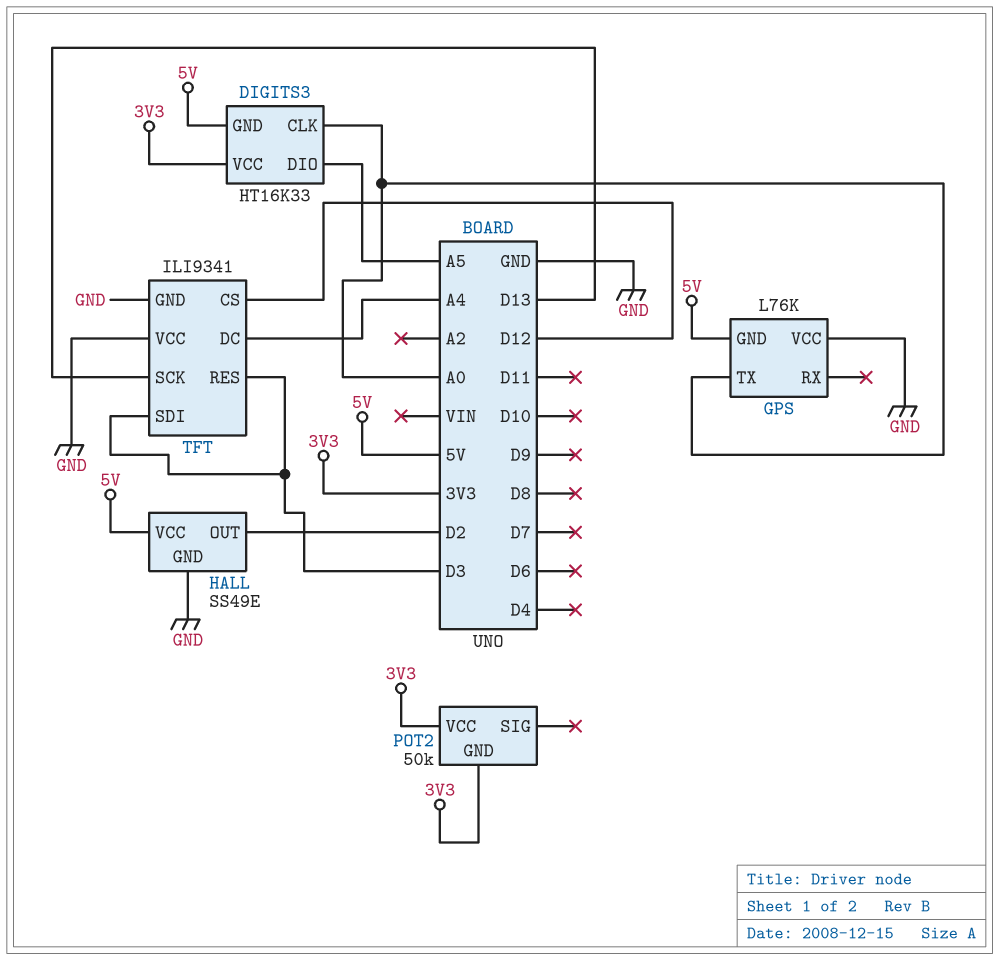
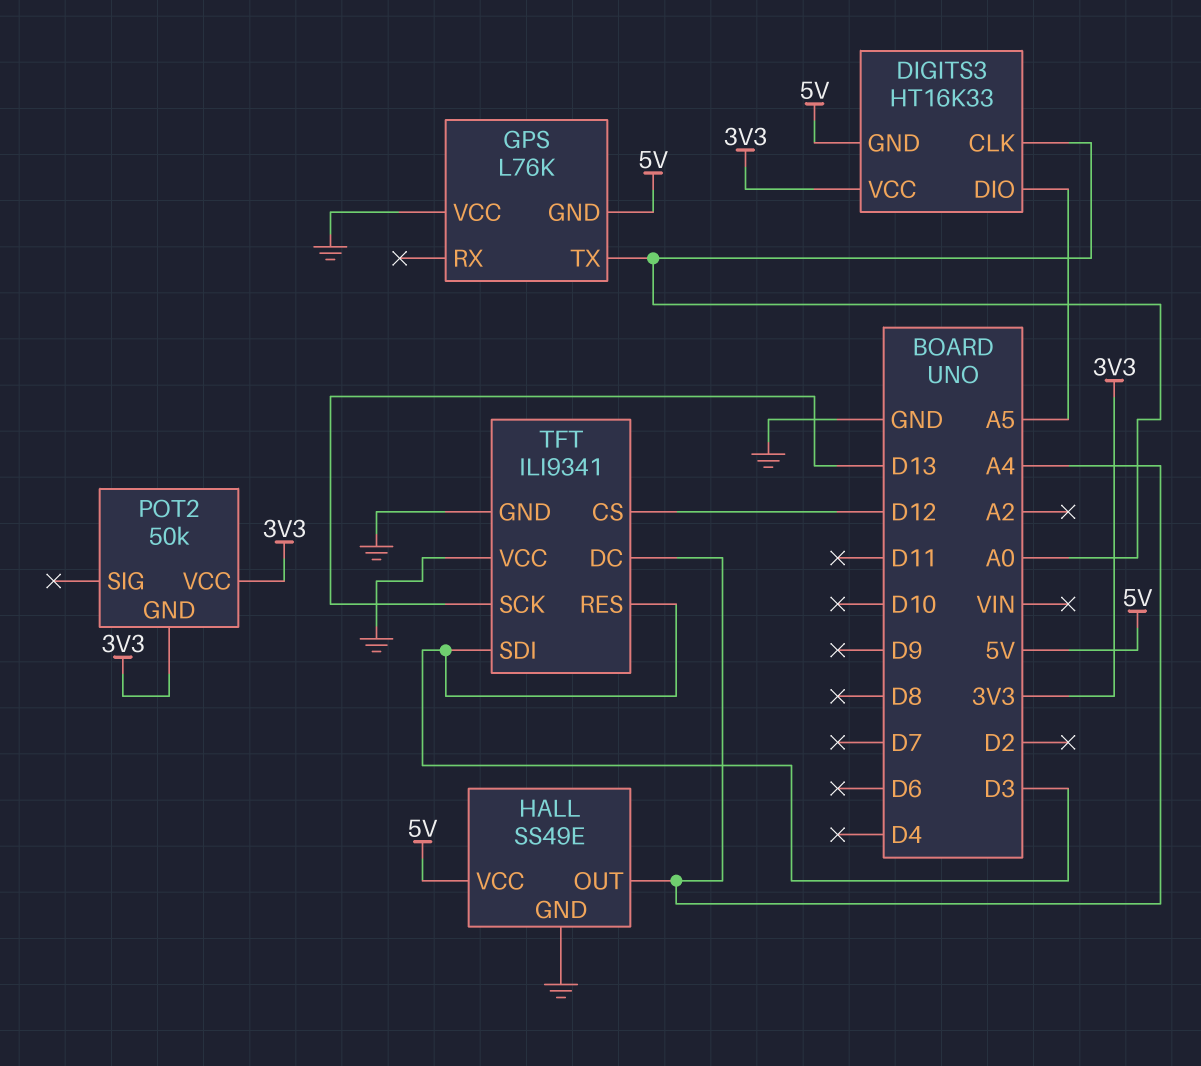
HALL pin OUT: D2 -> A4

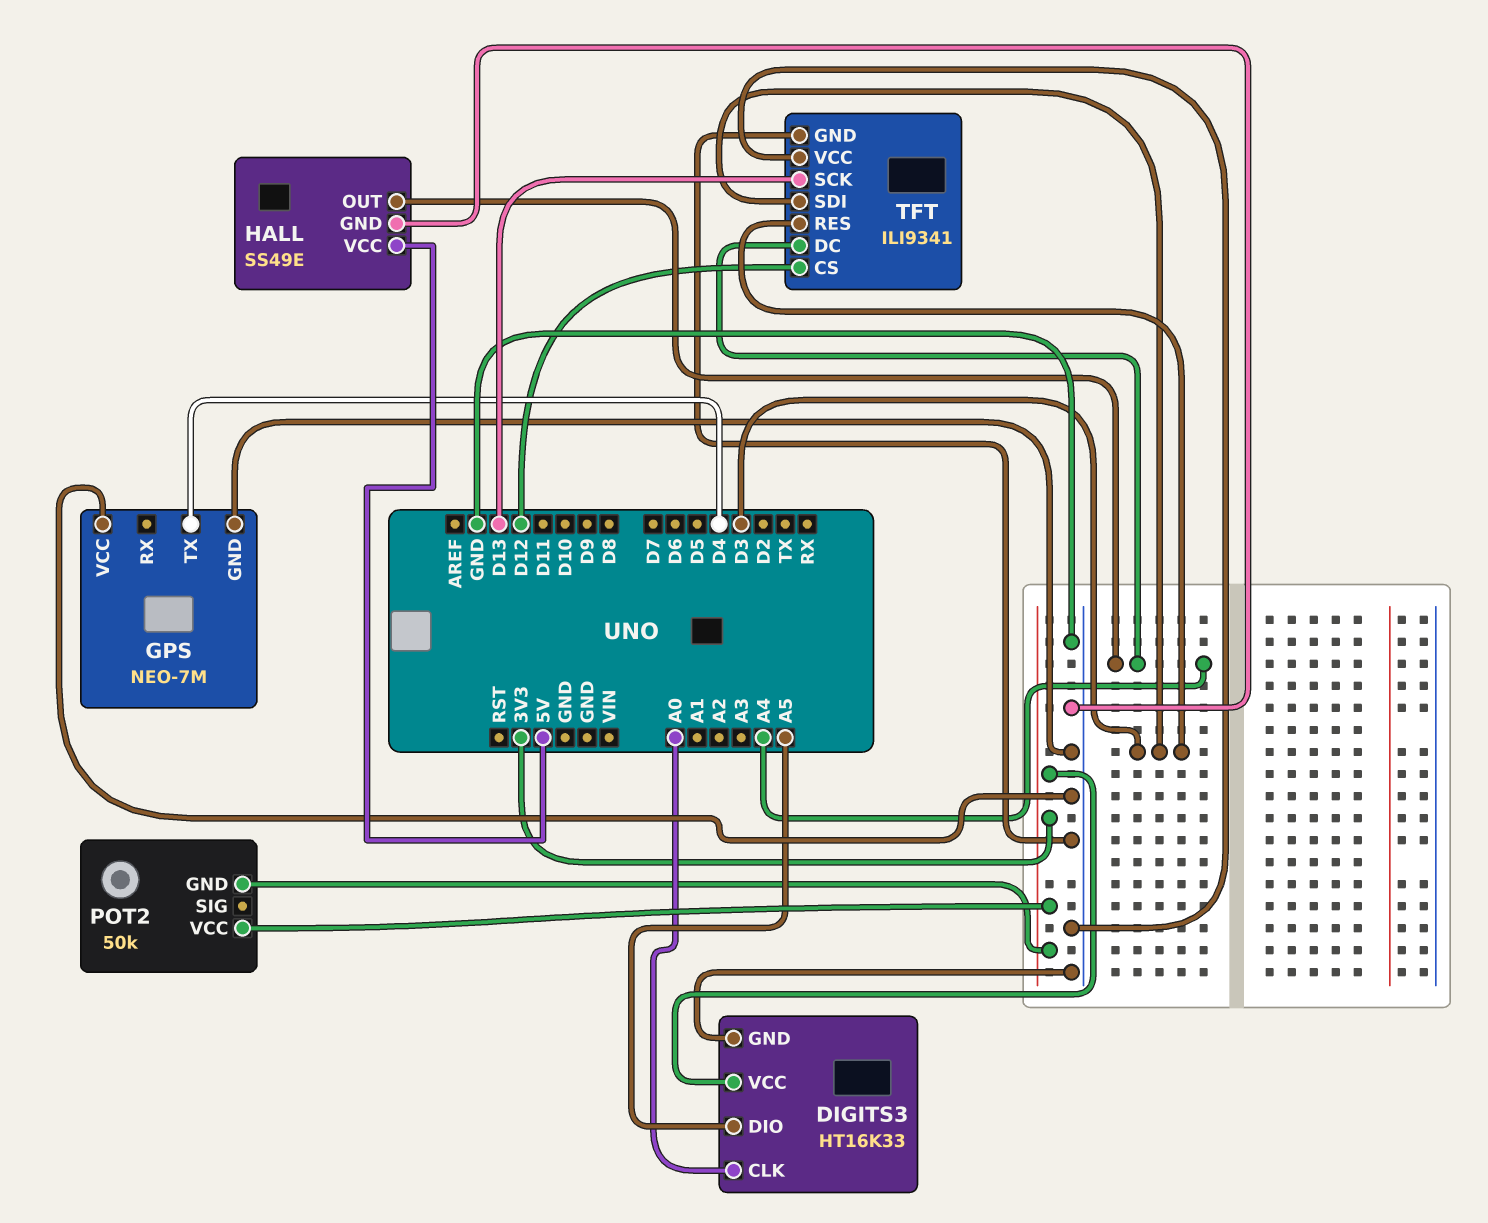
DIGITS3 pin GND: 5V -> GND
GPS: L76K -> NEO-7M
GPS pin GND: 5V -> GND
GPS pin TX: A0 -> D4

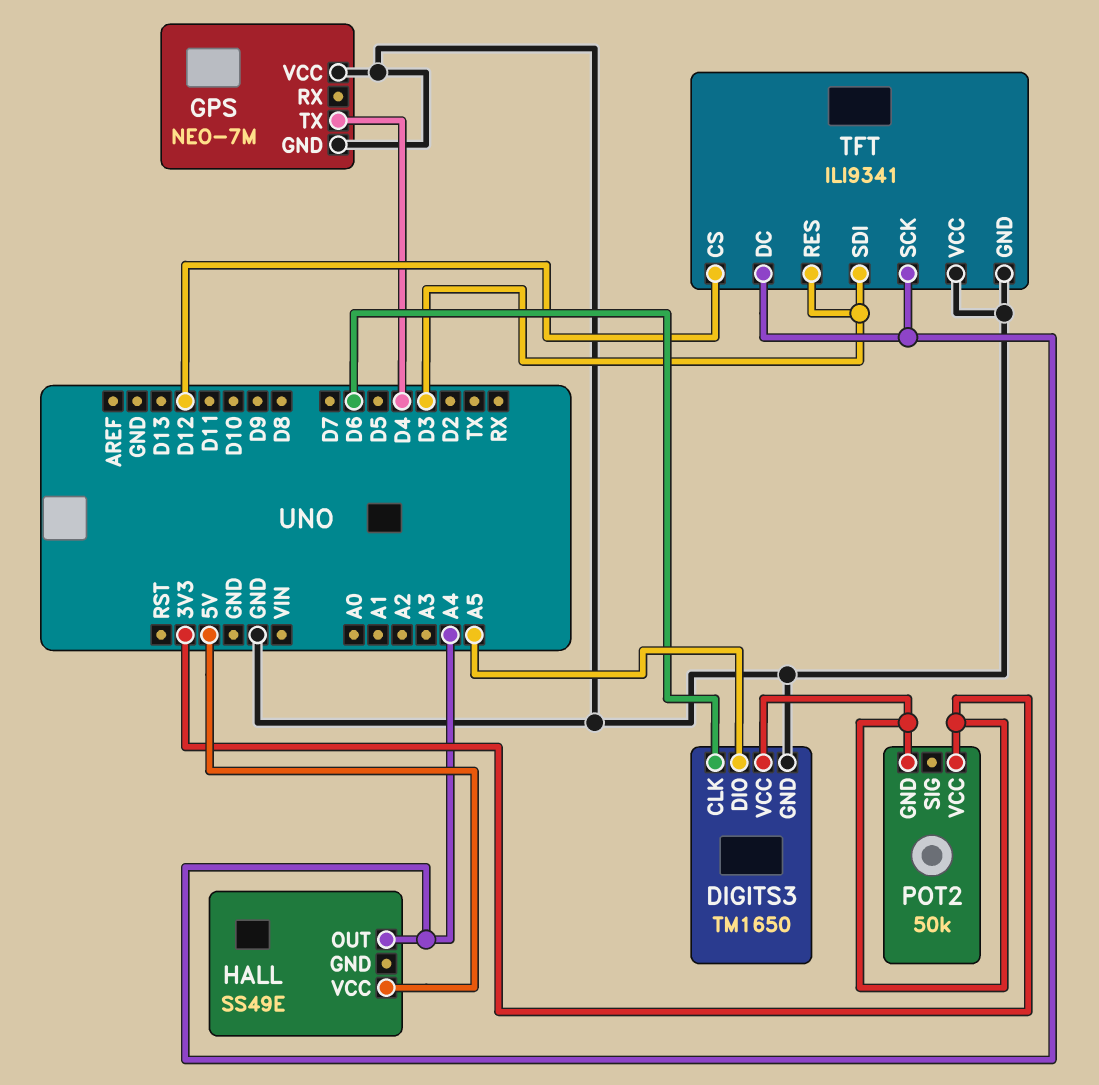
DIGITS3: HT16K33 -> TM1650
DIGITS3 pin CLK: A0 -> D6
HALL pin GND: GND -> none
TFT pin SCK: D13 -> A4

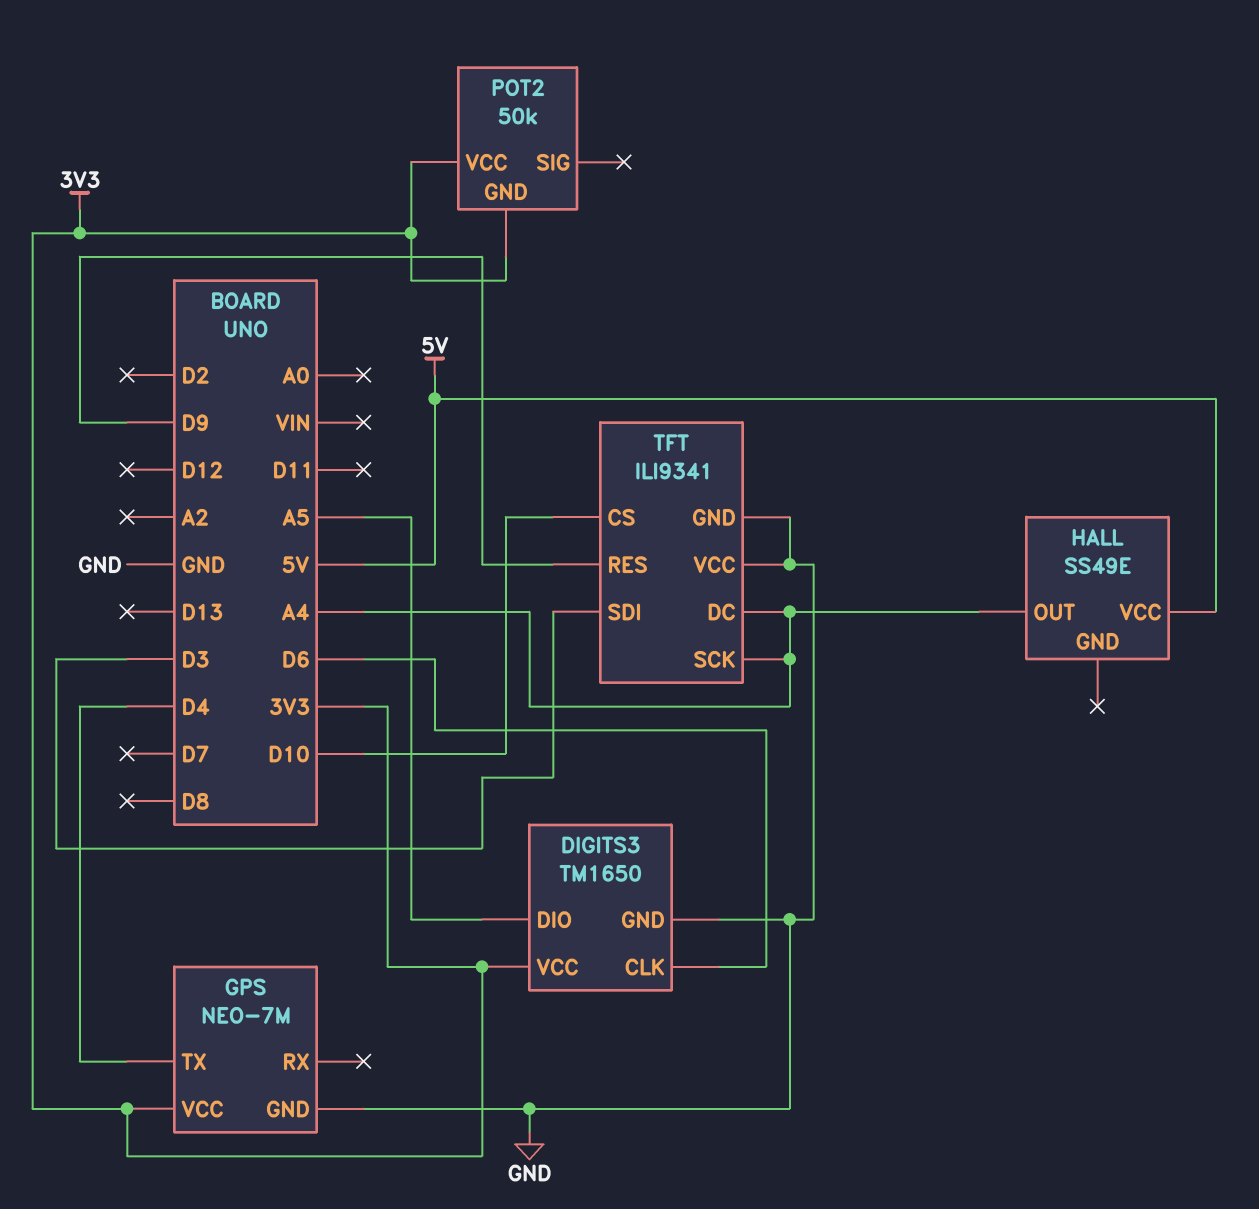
GPS pin VCC: GND -> 3V3
TFT pin CS: D12 -> D10
TFT pin RES: D3 -> D9

